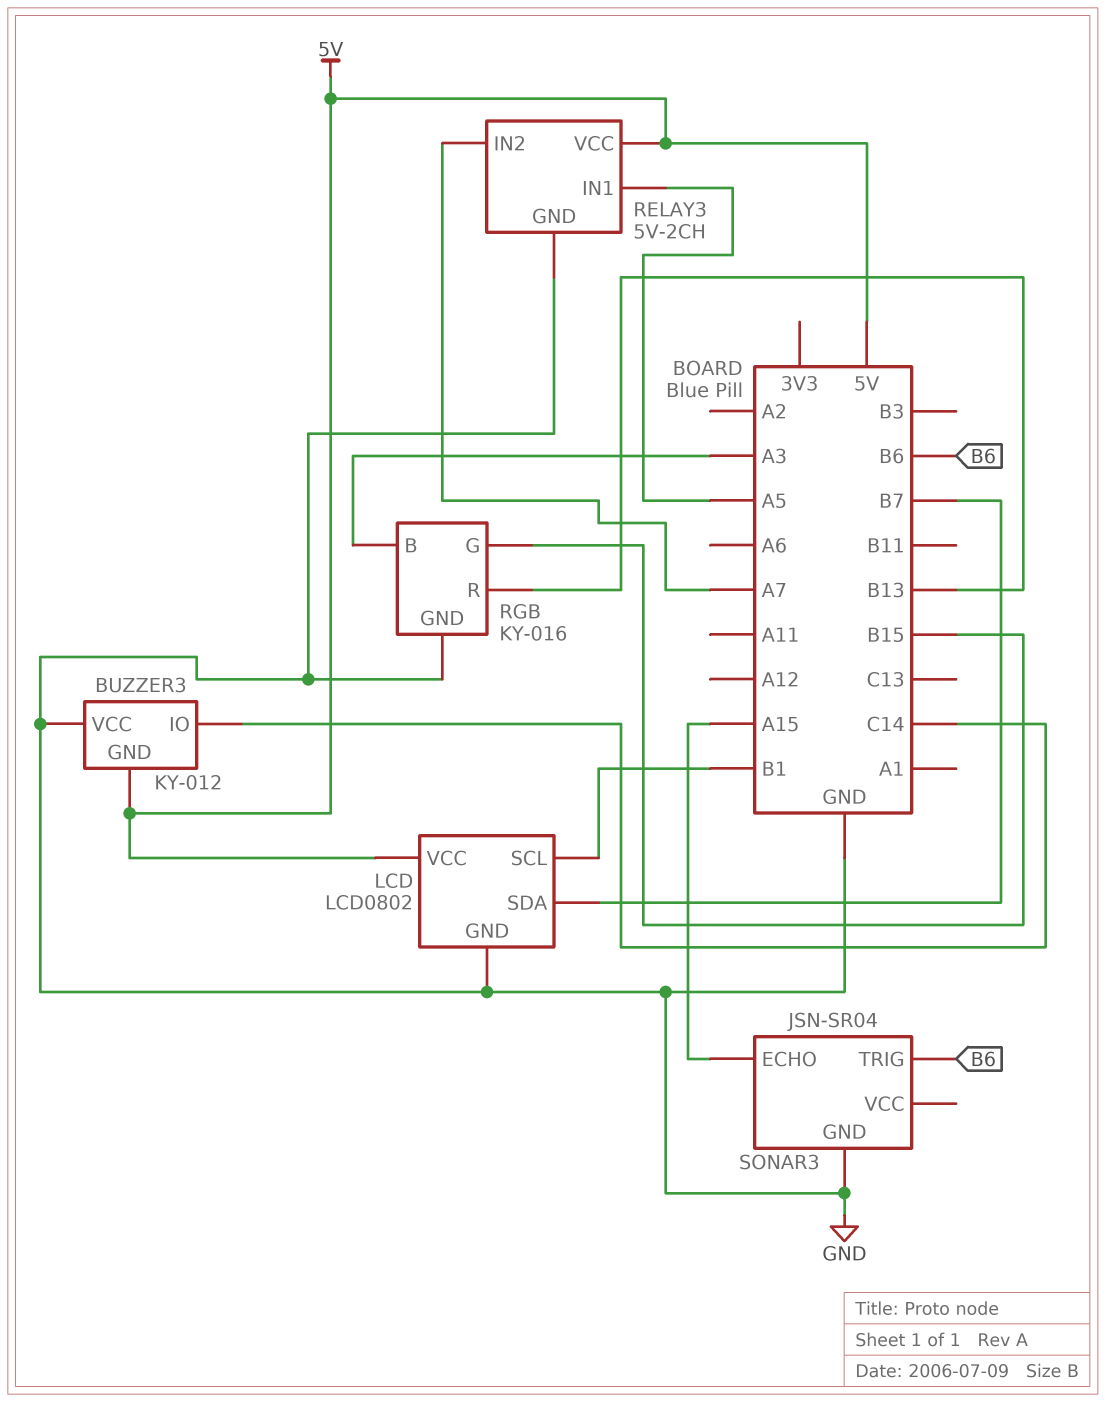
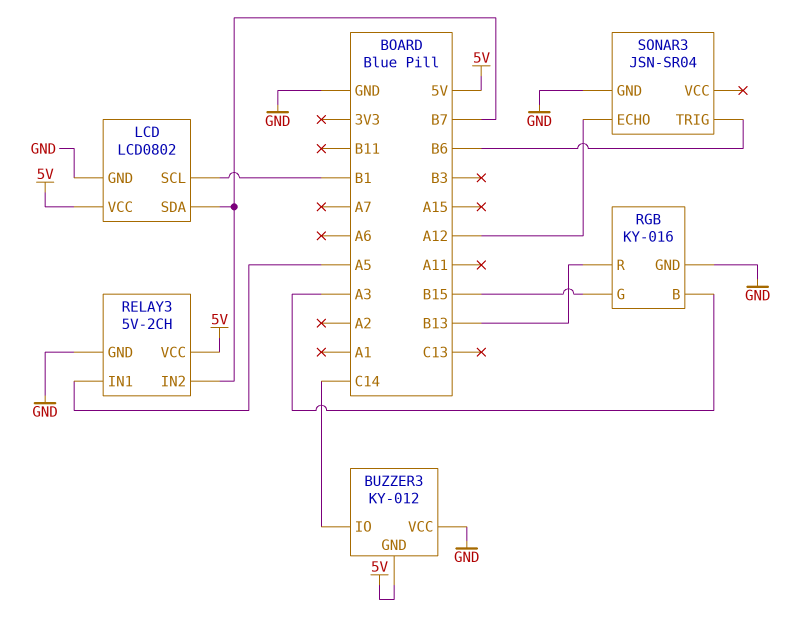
RELAY3 pin IN2: A7 -> B7
SONAR3 pin ECHO: A15 -> A12

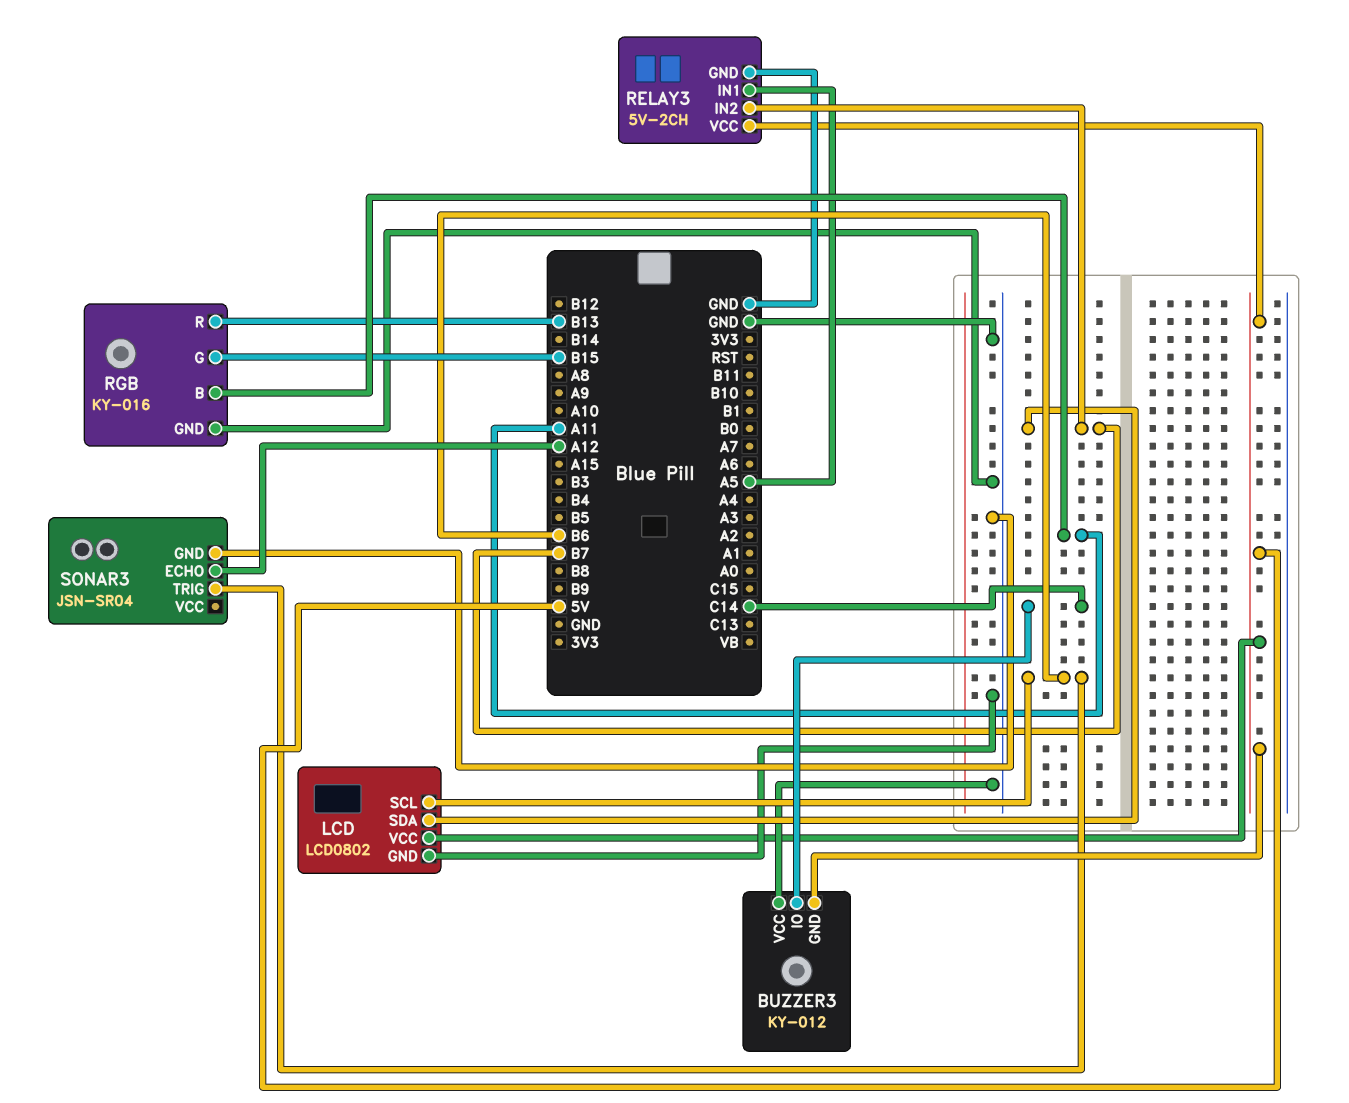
LCD pin SCL: B1 -> B6
RGB pin B: A3 -> A11

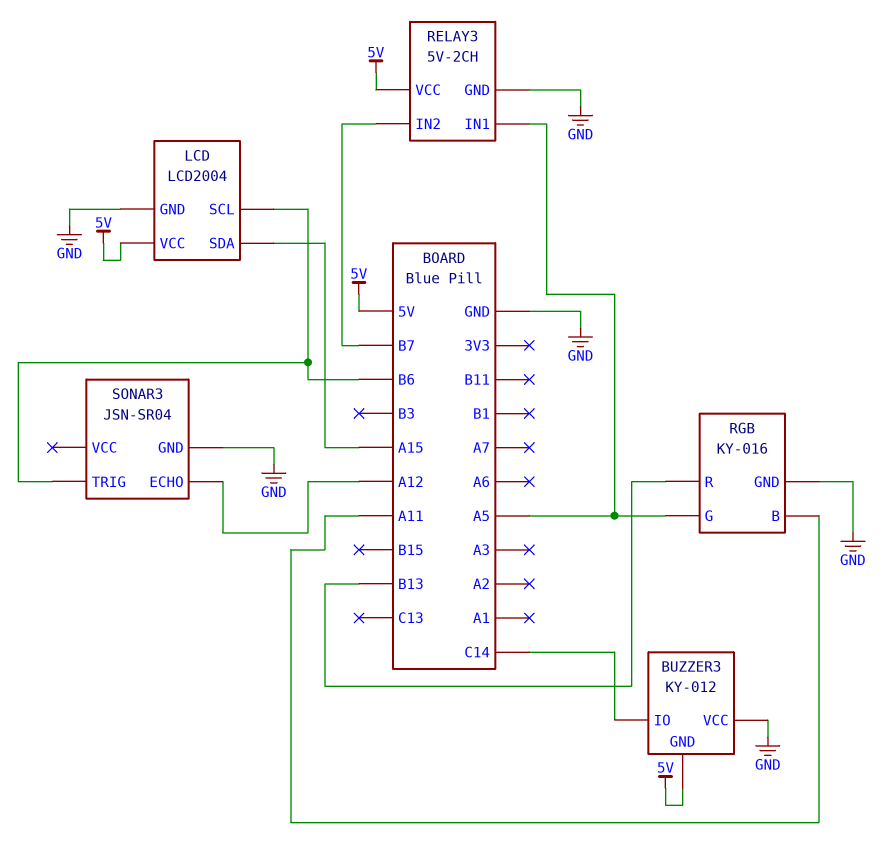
LCD: LCD0802 -> LCD2004
LCD pin SDA: B7 -> A15
RGB pin G: B15 -> A5

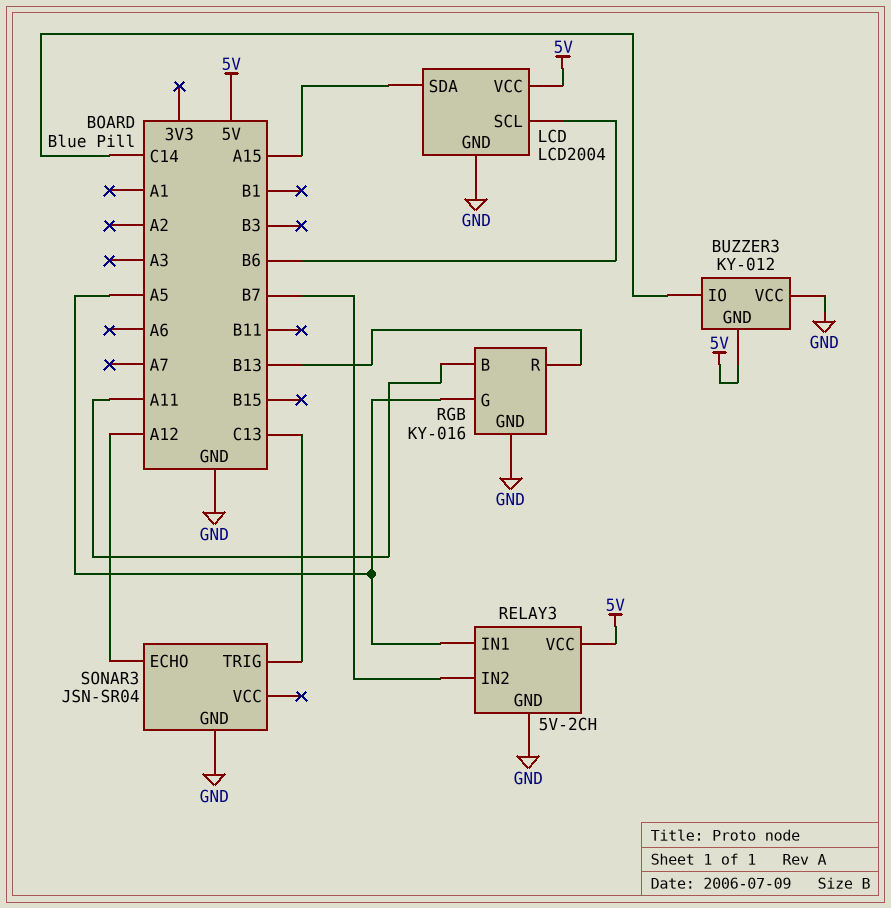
SONAR3 pin TRIG: B6 -> C13

